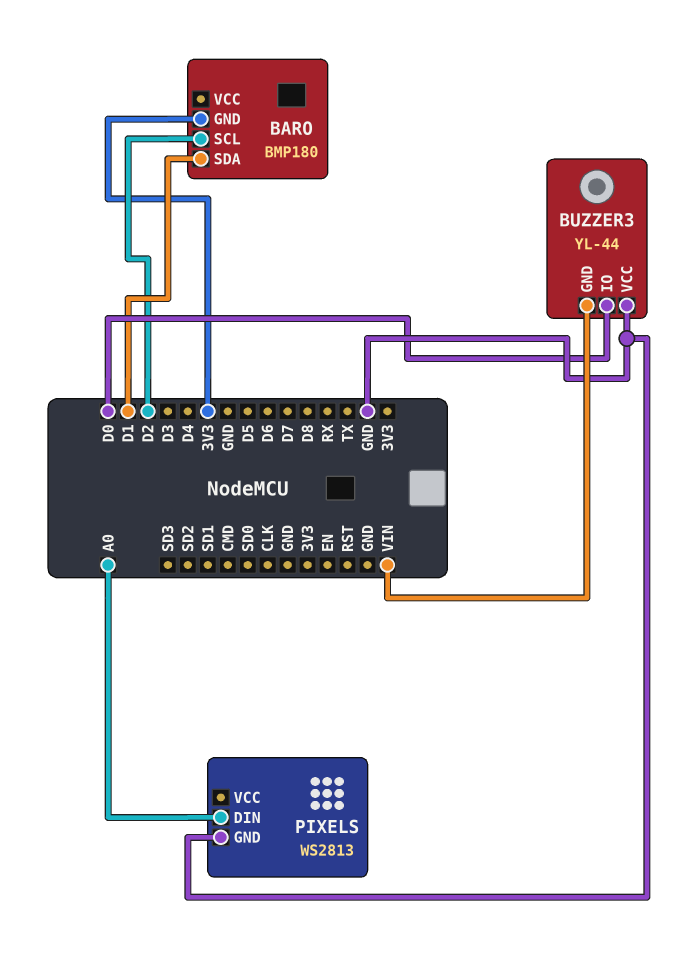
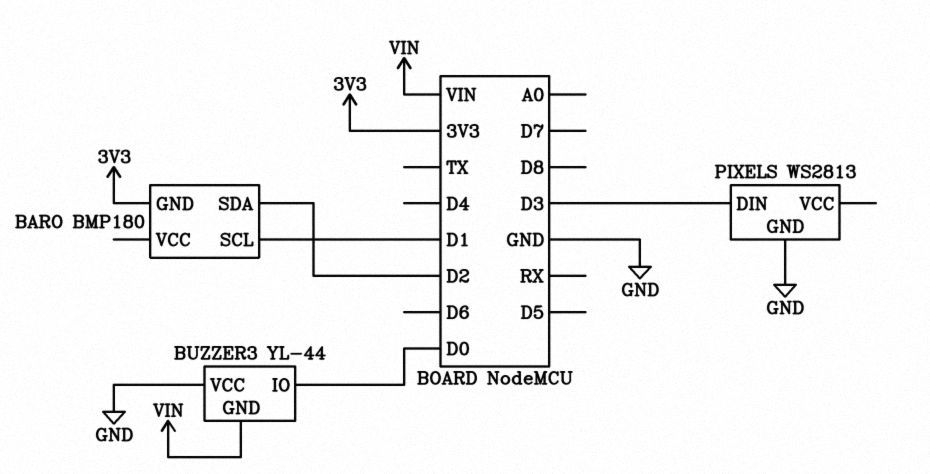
BARO pin SCL: D2 -> D1
BARO pin SDA: D1 -> D2
PIXELS pin DIN: A0 -> D3

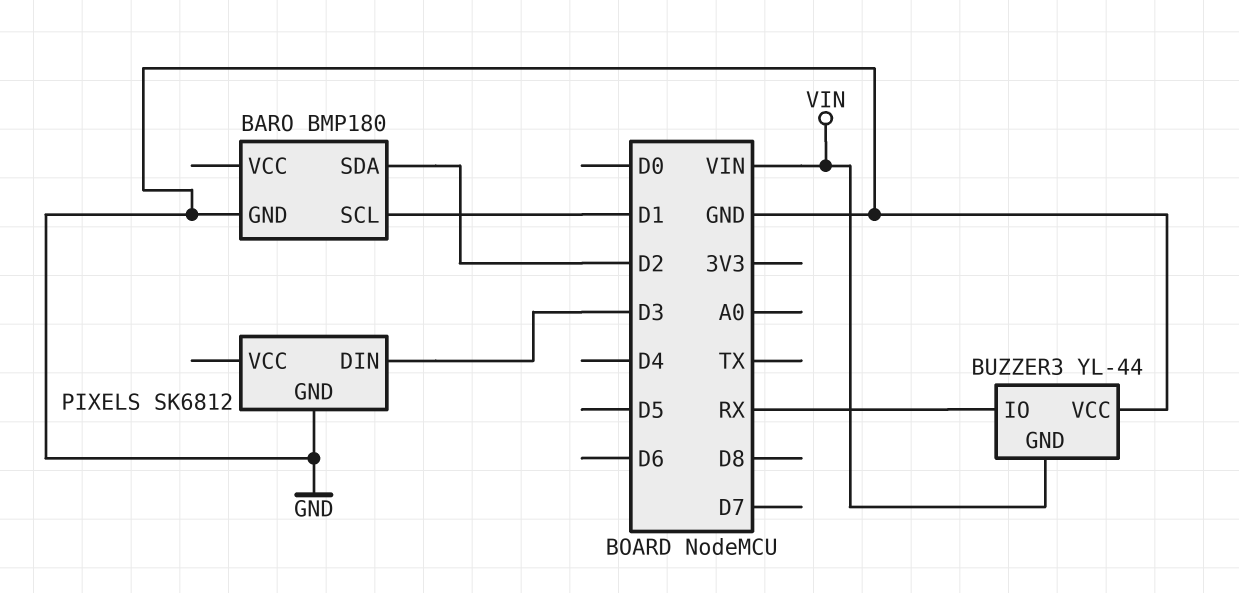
BARO pin GND: 3V3 -> GND
BUZZER3 pin IO: D0 -> RX
PIXELS: WS2813 -> SK6812

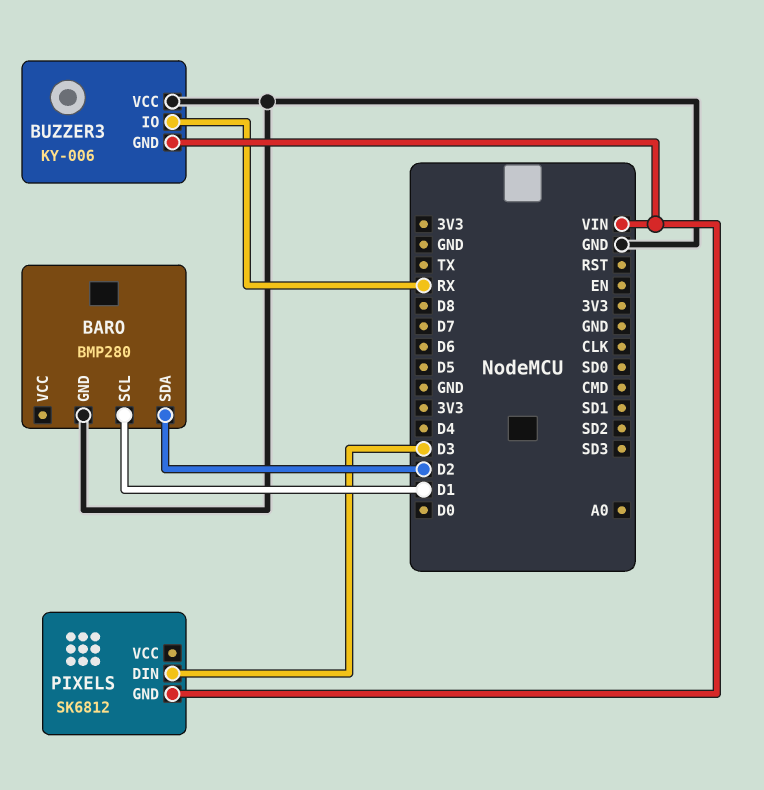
BARO: BMP180 -> BMP280
BUZZER3: YL-44 -> KY-006
PIXELS pin GND: GND -> VIN

